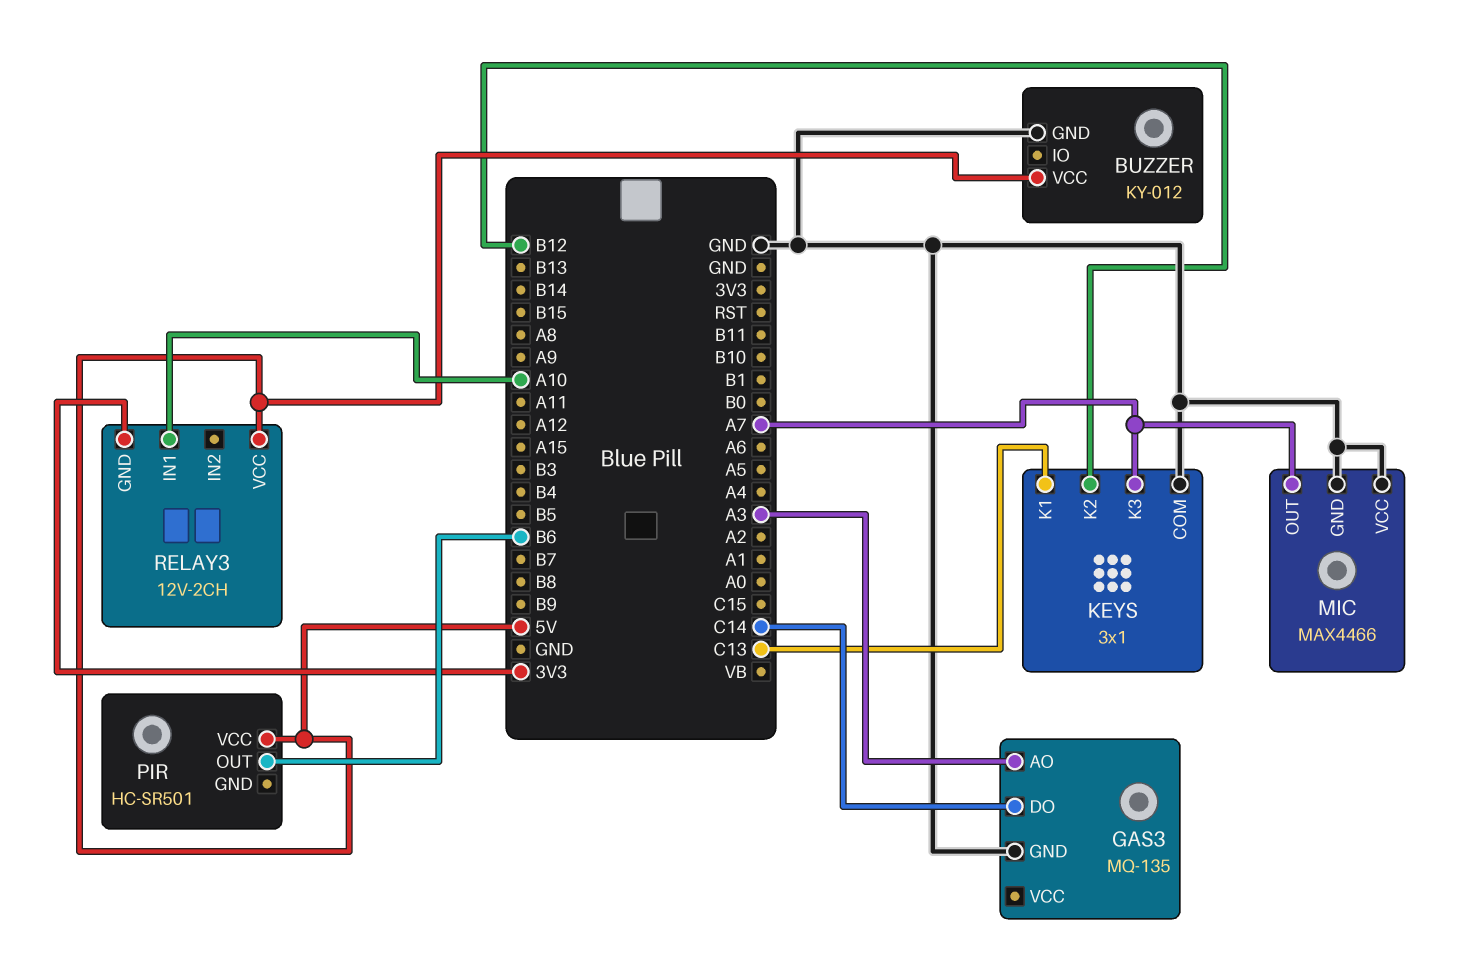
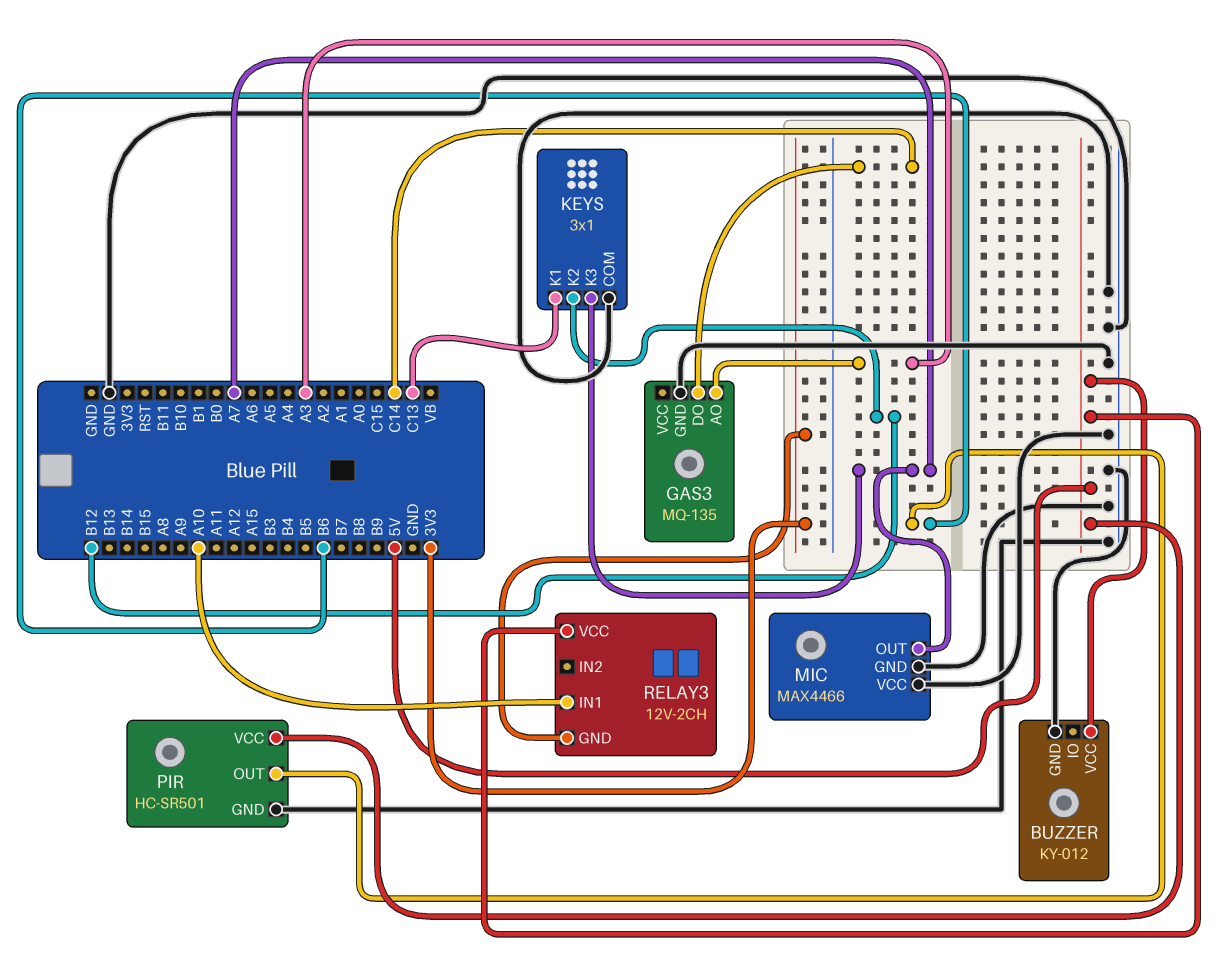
PIR pin GND: none -> GND

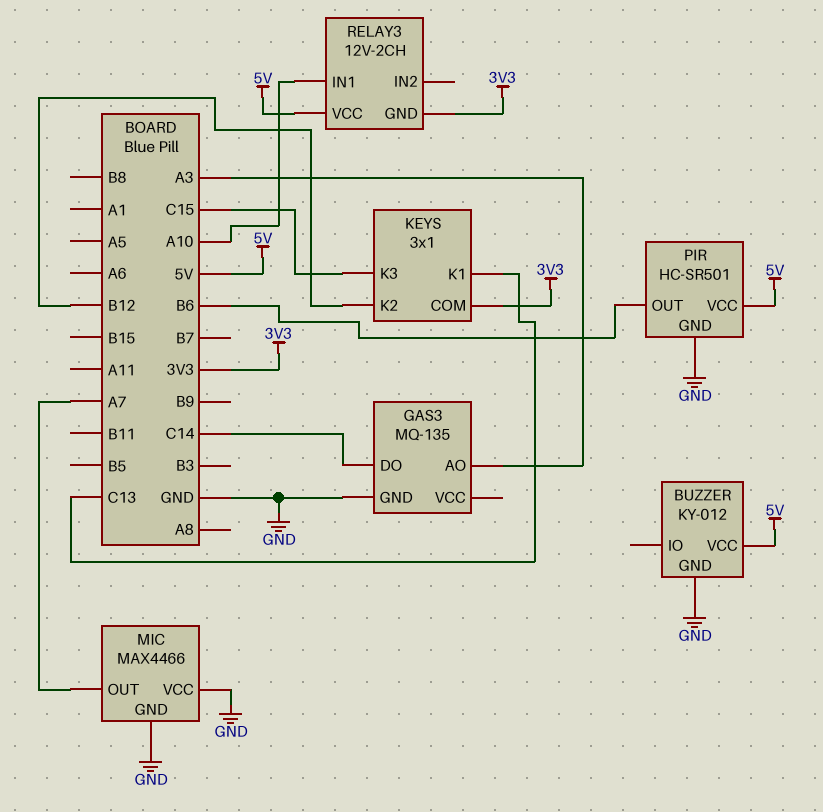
KEYS pin COM: GND -> 3V3
KEYS pin K3: A7 -> C15

